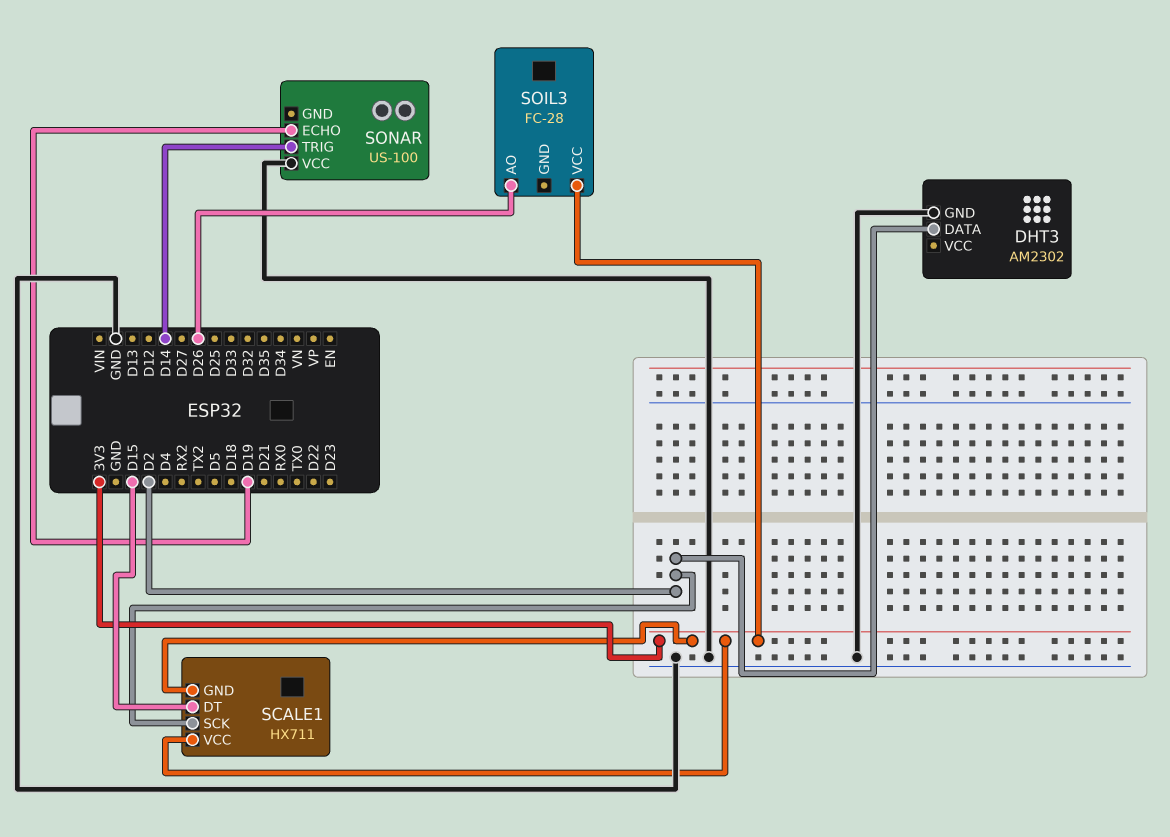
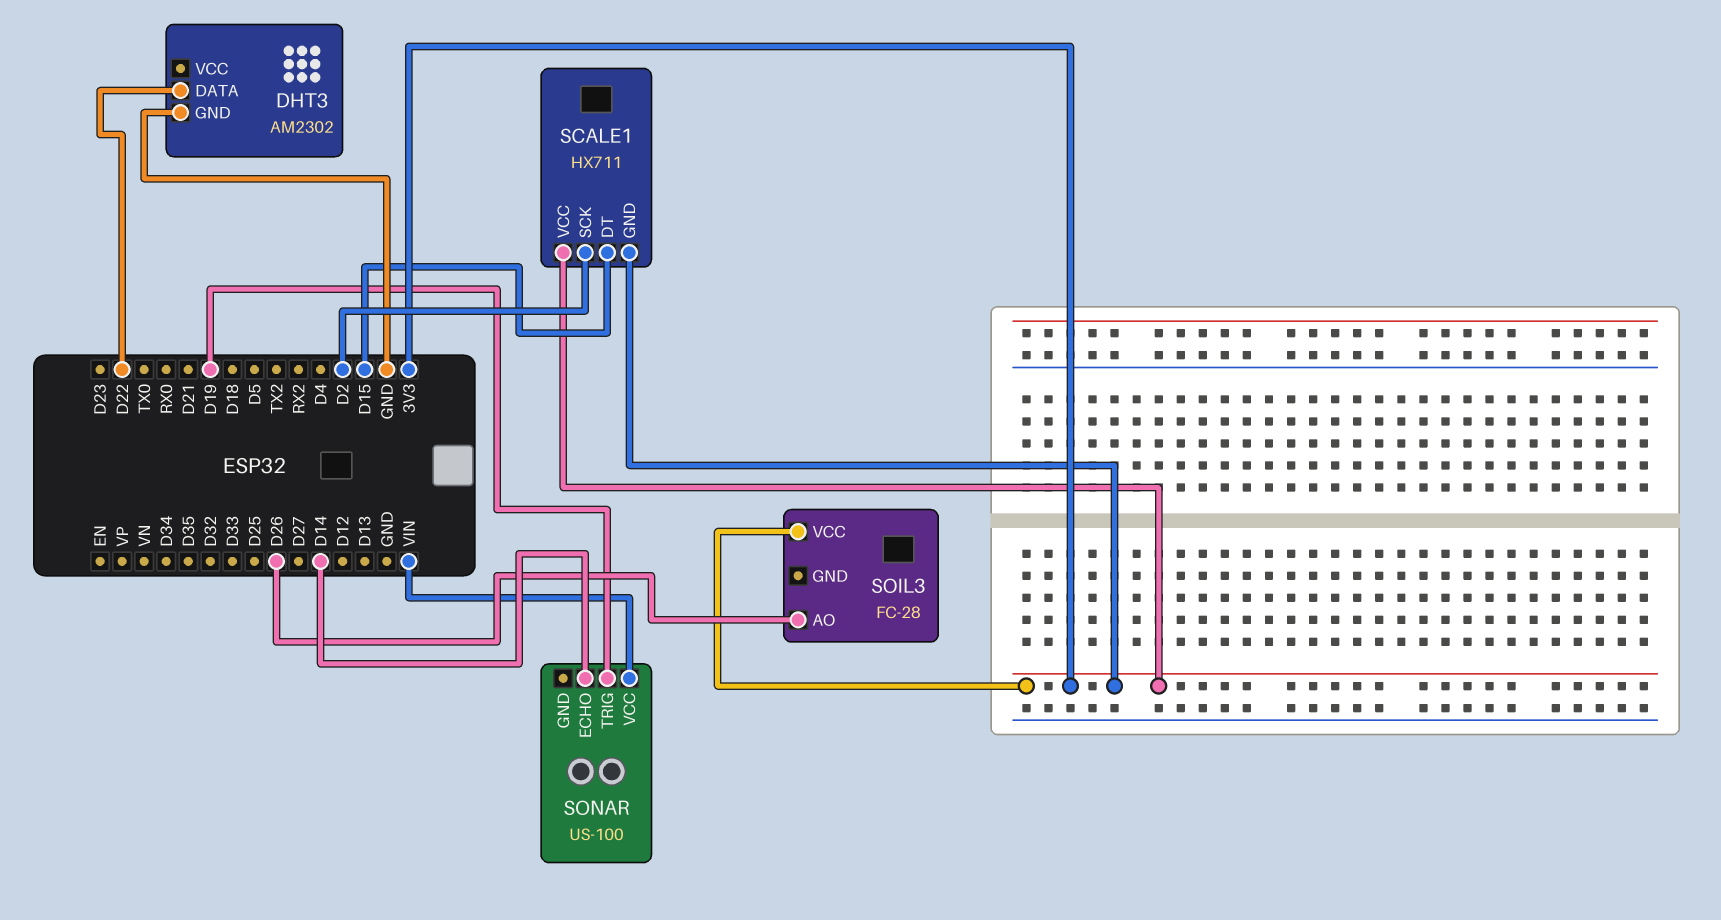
DHT3 pin DATA: D2 -> D22
SONAR pin ECHO: D19 -> D14
SONAR pin TRIG: D14 -> D19
SONAR pin VCC: GND -> VIN

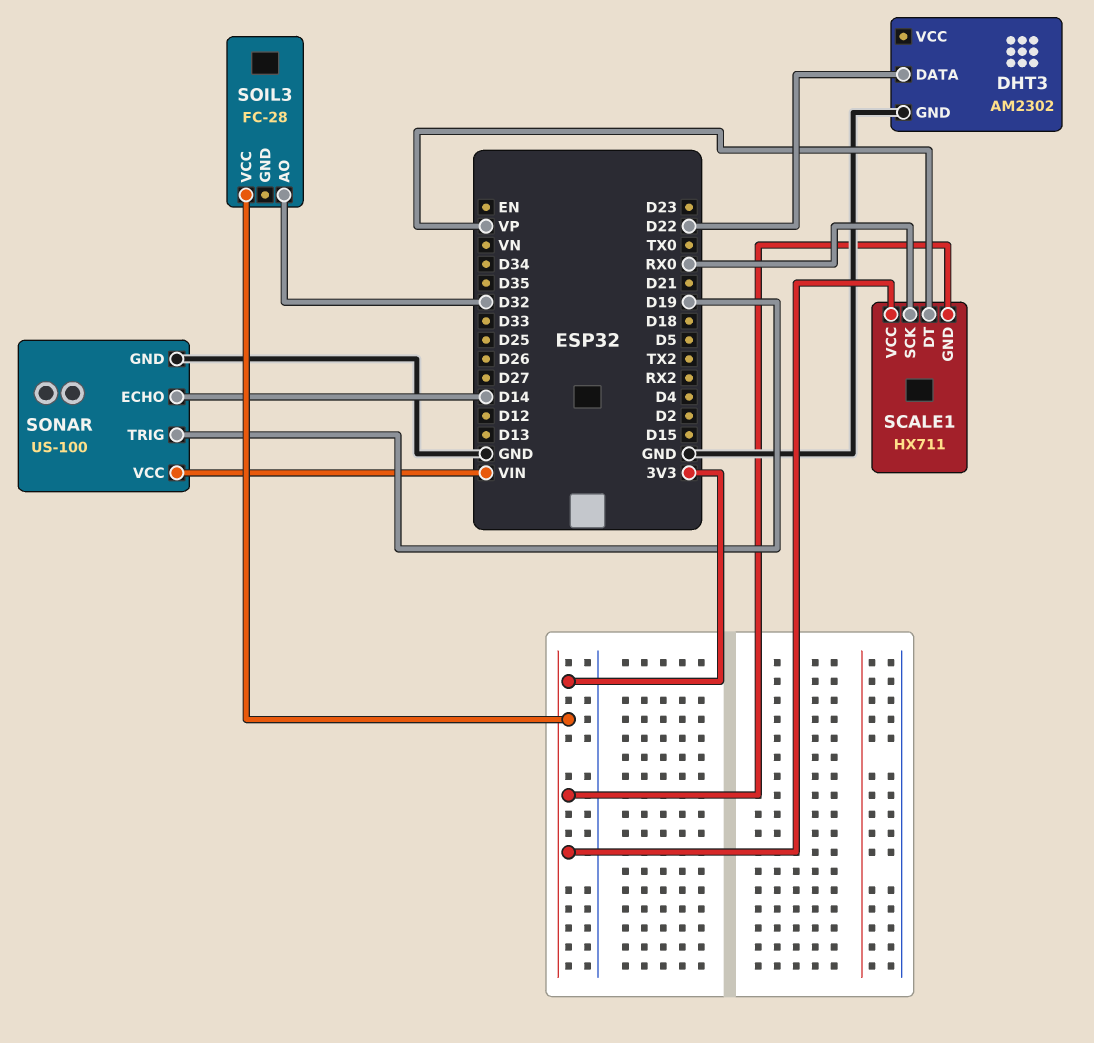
SCALE1 pin DT: D15 -> VP
SCALE1 pin SCK: D2 -> RX0
SOIL3 pin AO: D26 -> D32
SONAR pin GND: none -> GND

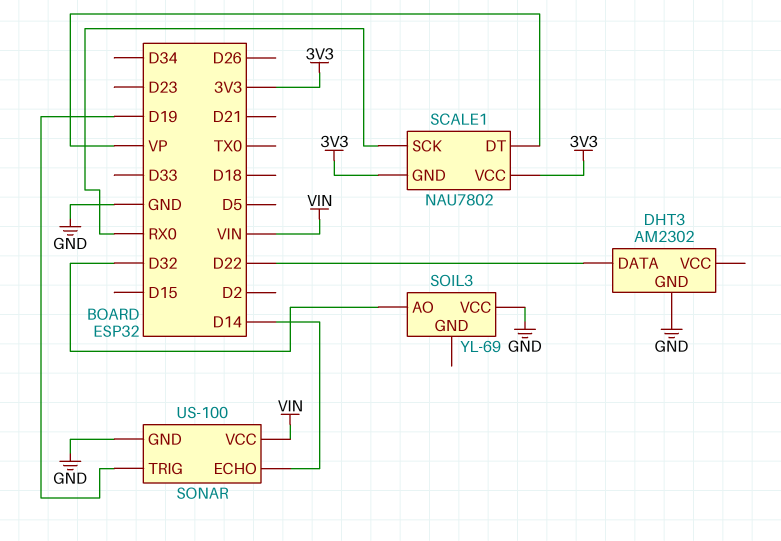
SCALE1: HX711 -> NAU7802
SOIL3: FC-28 -> YL-69
SOIL3 pin VCC: 3V3 -> GND

